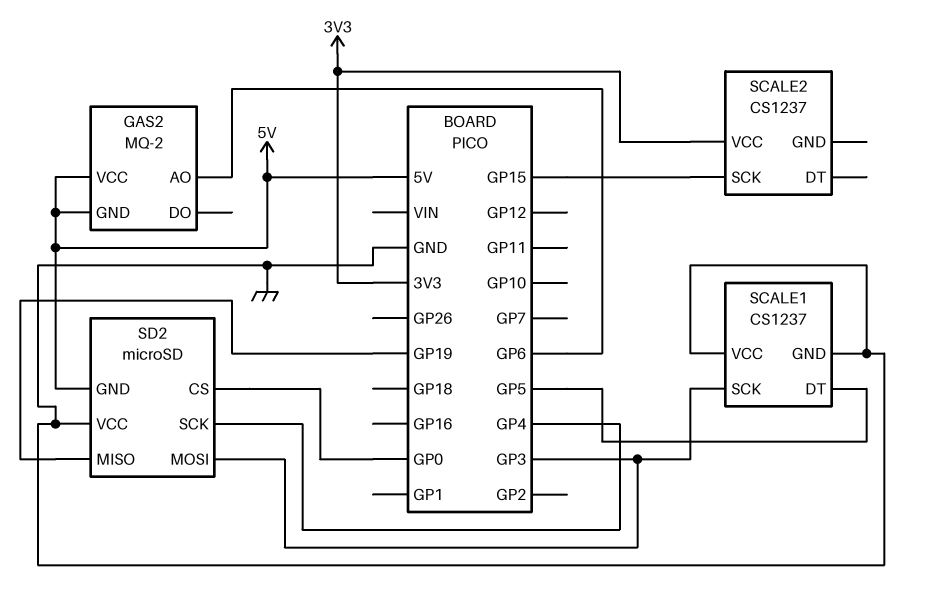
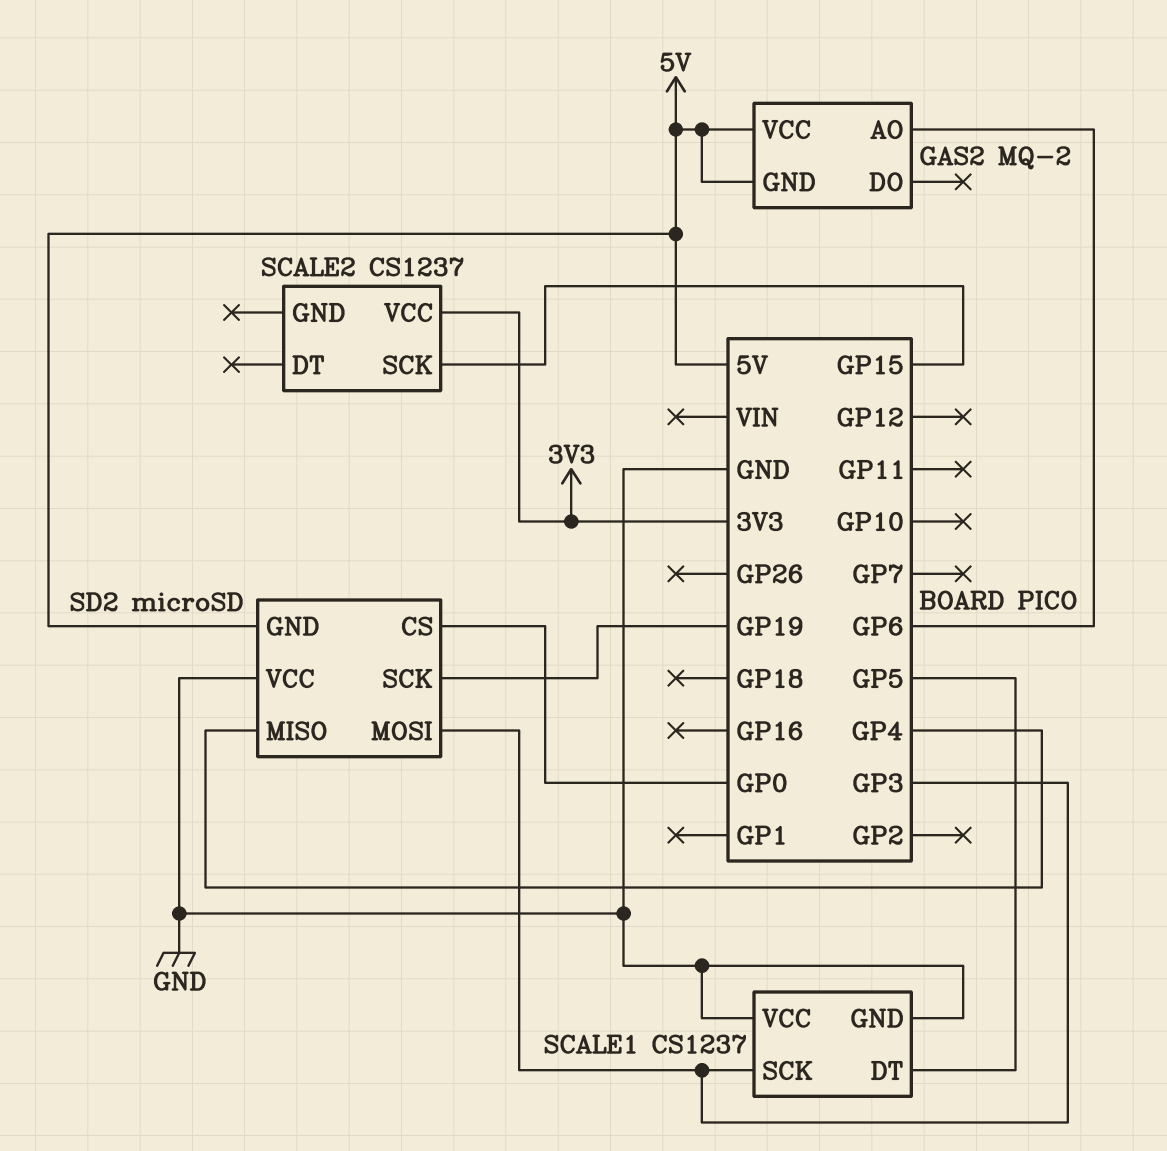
SD2 pin MISO: GP19 -> GP4
SD2 pin SCK: GP4 -> GP19

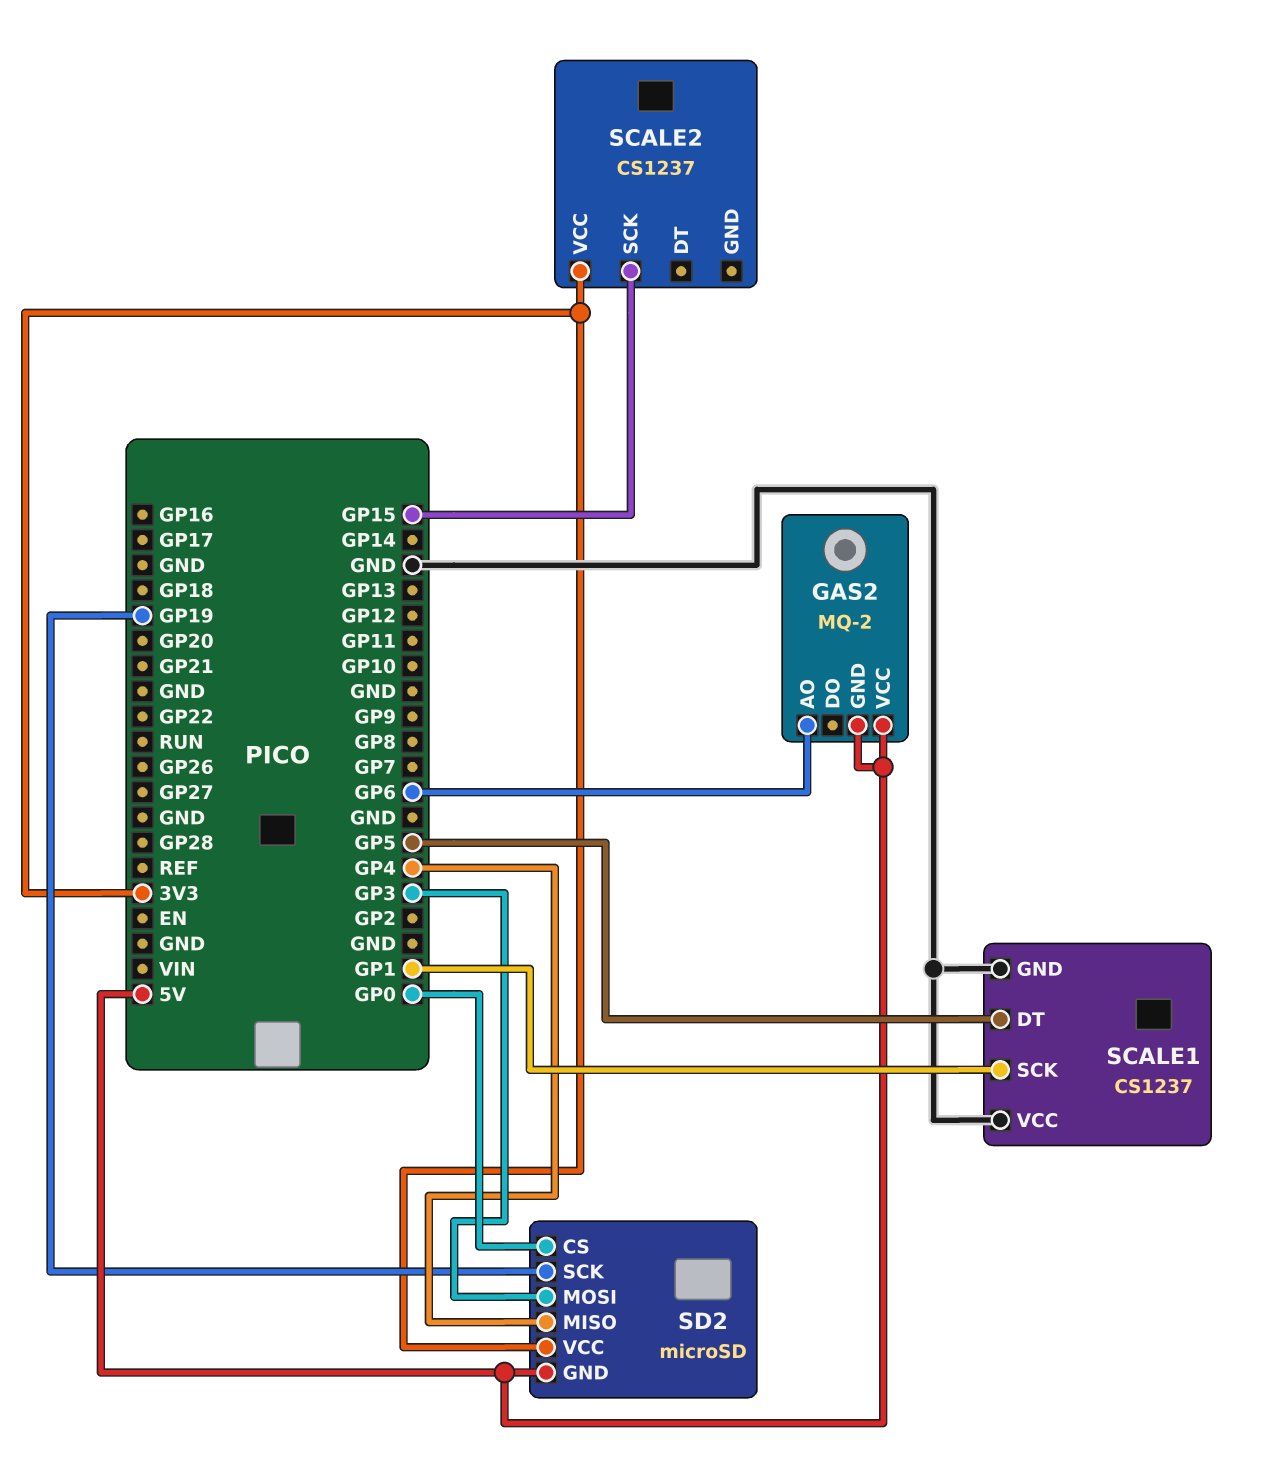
SCALE1 pin SCK: GP3 -> GP1
SD2 pin VCC: GND -> 3V3

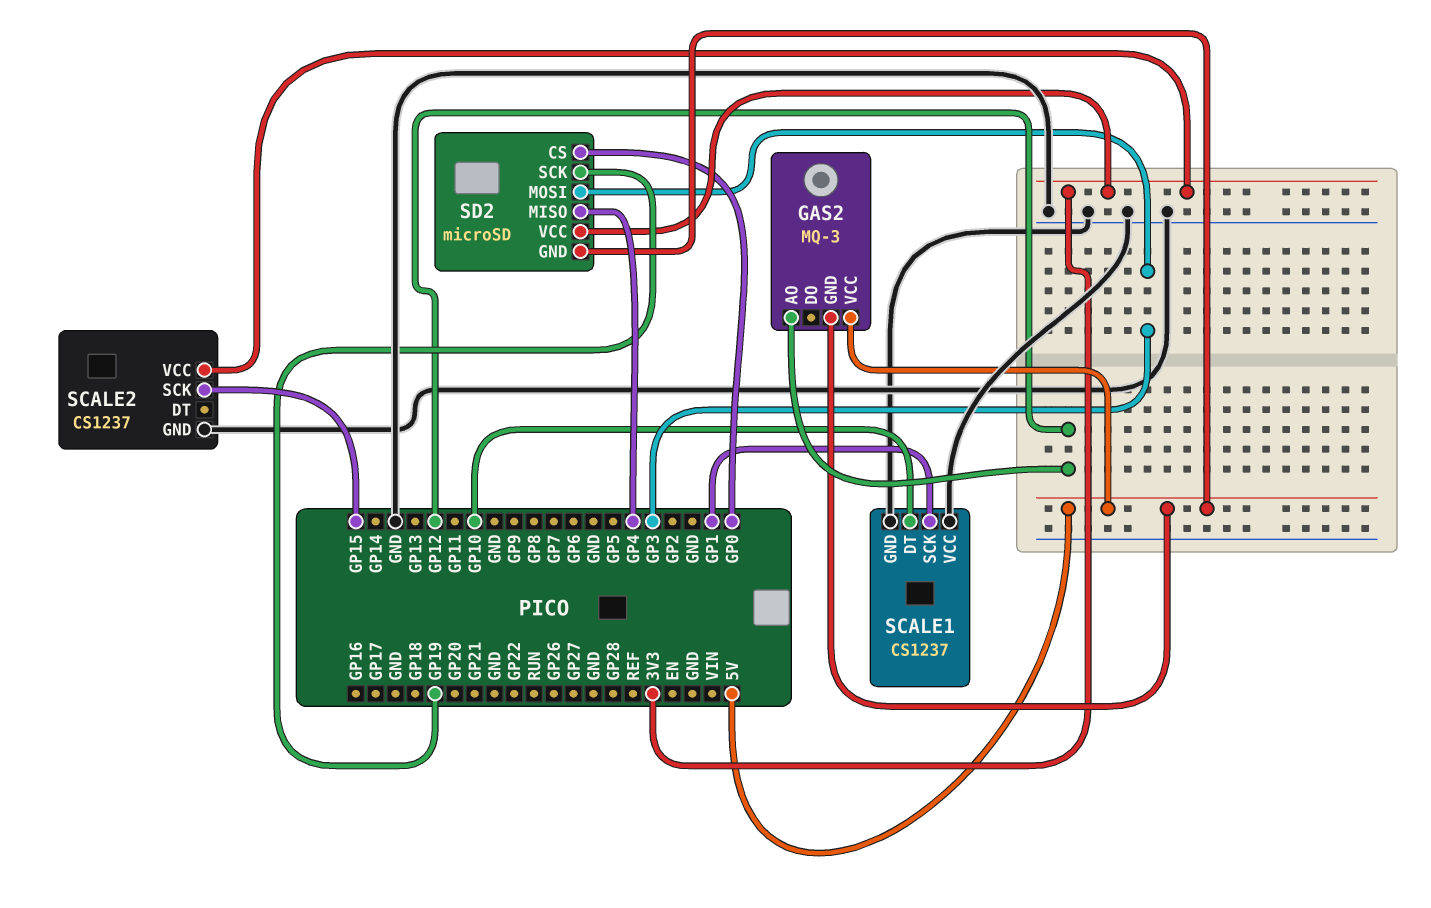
GAS2: MQ-2 -> MQ-3
GAS2 pin AO: GP6 -> GP12
SCALE1 pin DT: GP5 -> GP10
SCALE2 pin GND: none -> GND

